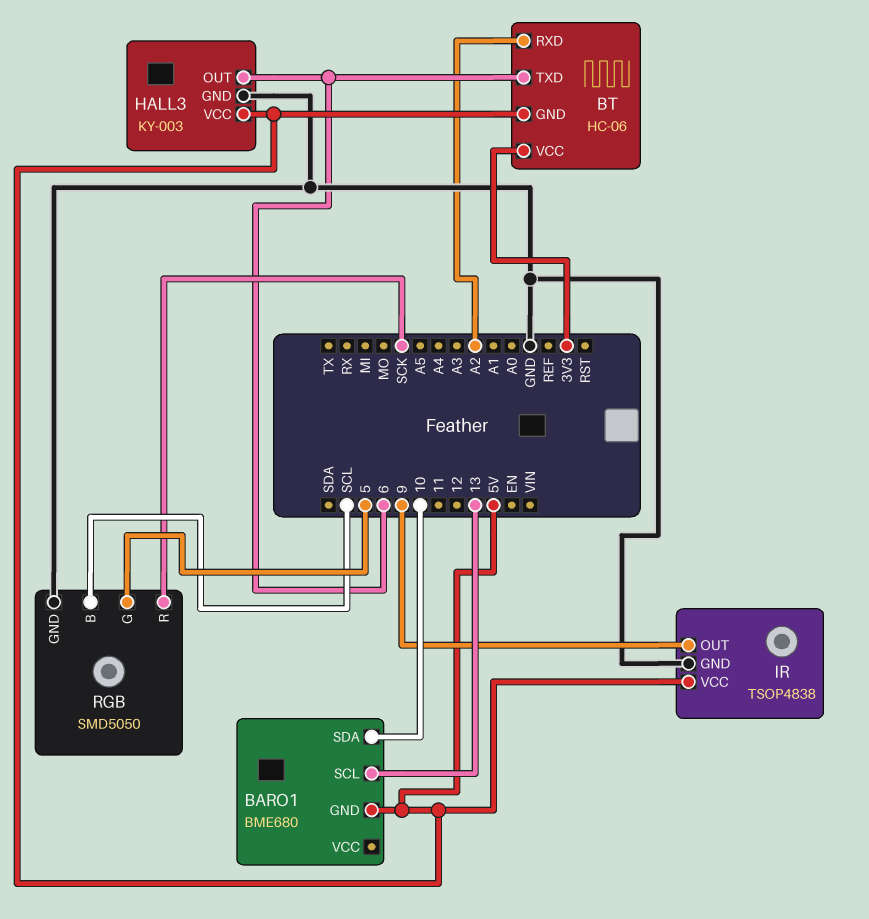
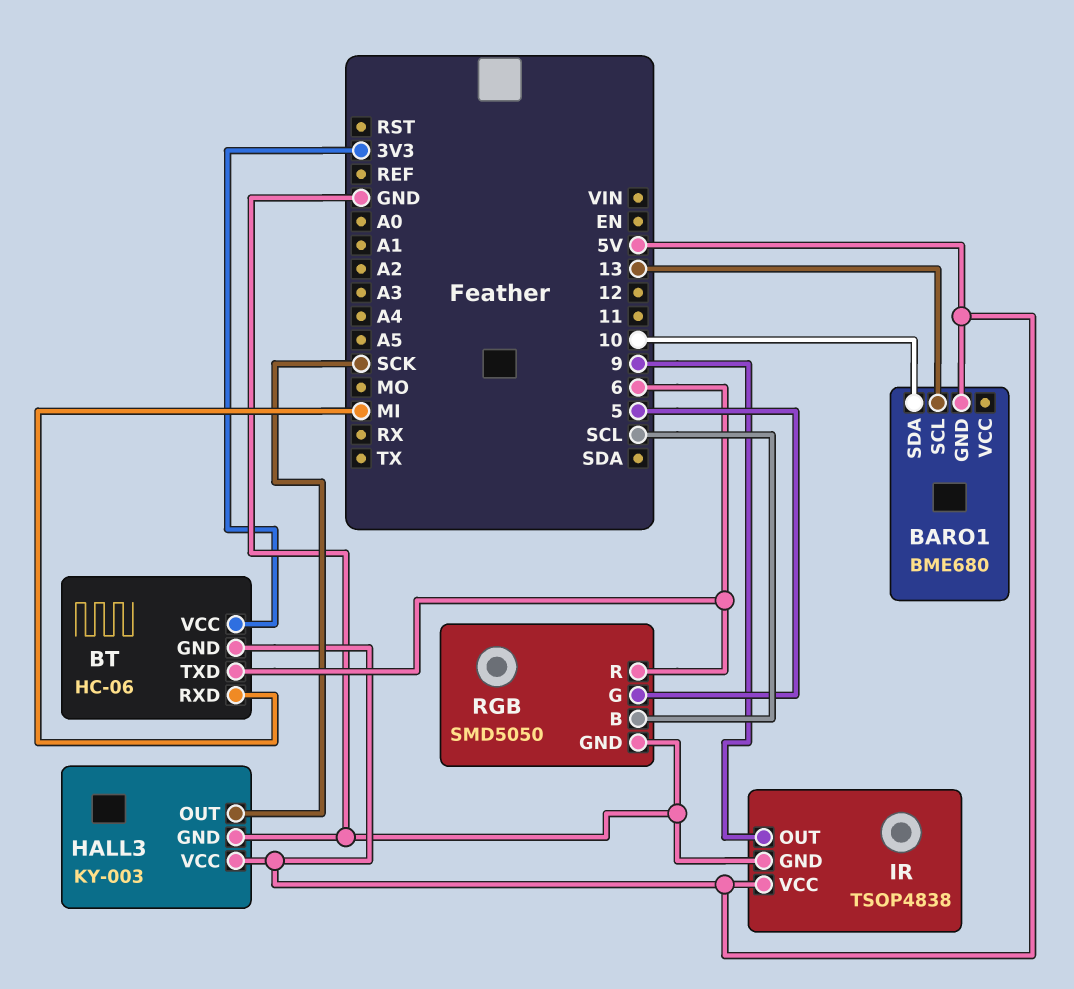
BT pin RXD: A2 -> MI
HALL3 pin OUT: 6 -> SCK
RGB pin R: SCK -> 6

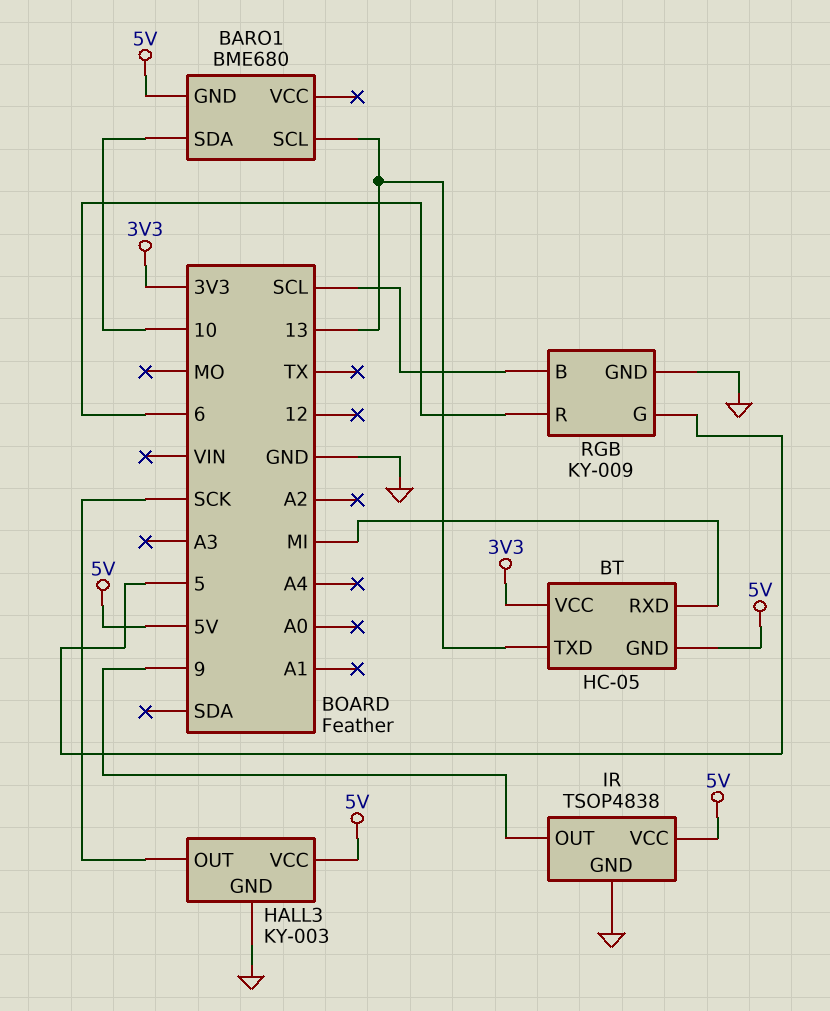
BT: HC-06 -> HC-05
BT pin TXD: 6 -> 13
RGB: SMD5050 -> KY-009

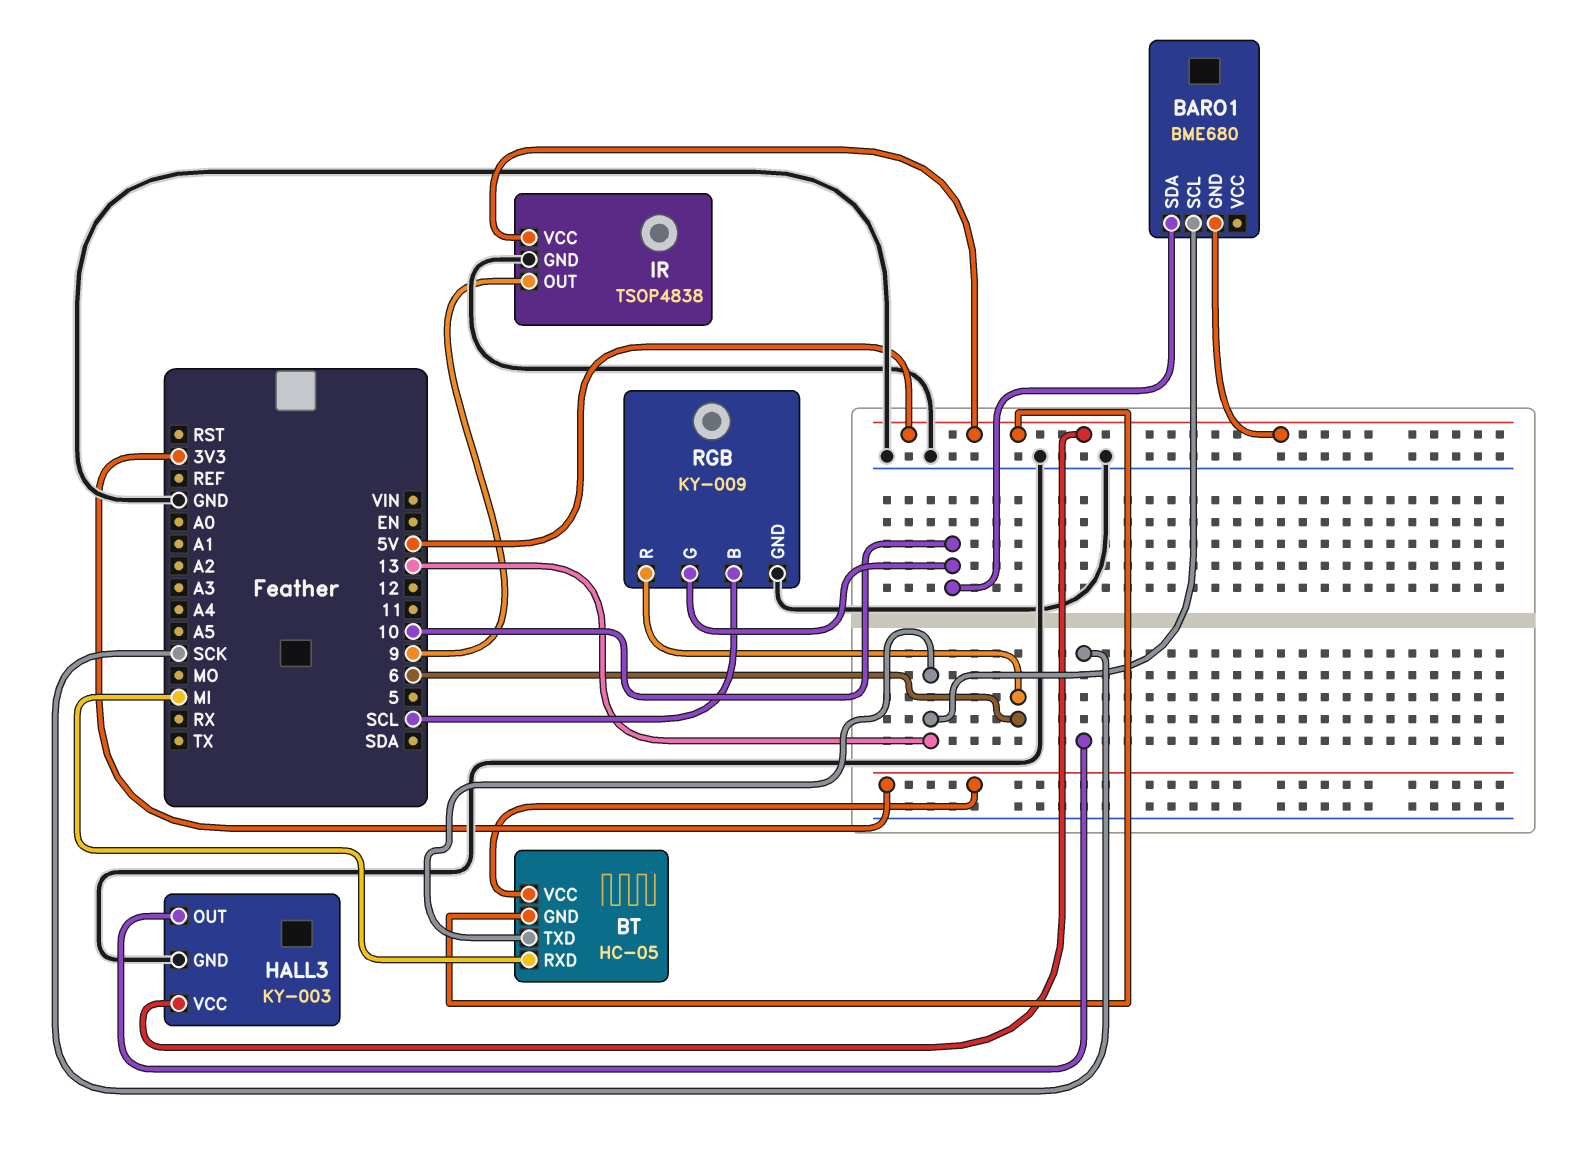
RGB pin G: 5 -> 10

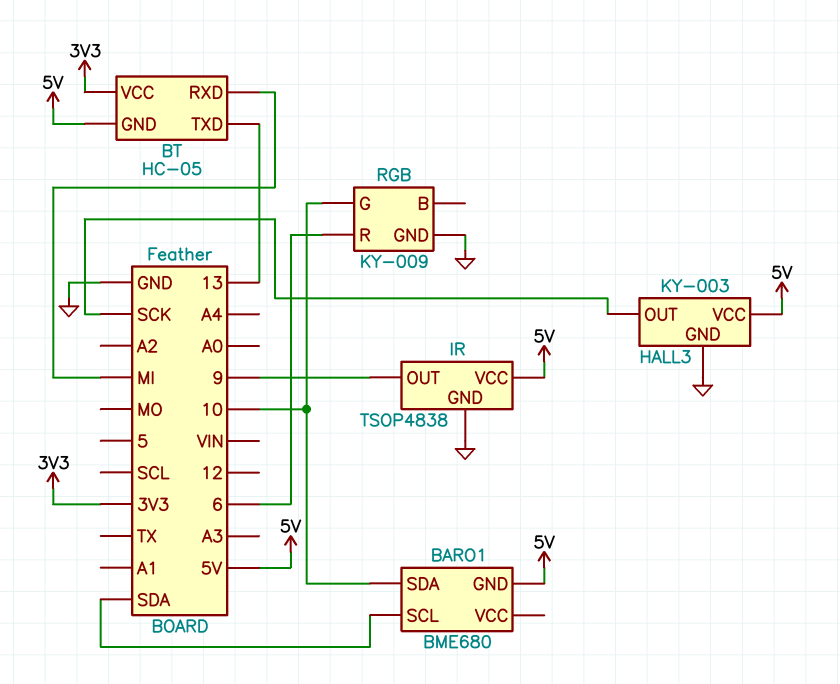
BARO1 pin SCL: 13 -> SDA
RGB pin B: SCL -> none

